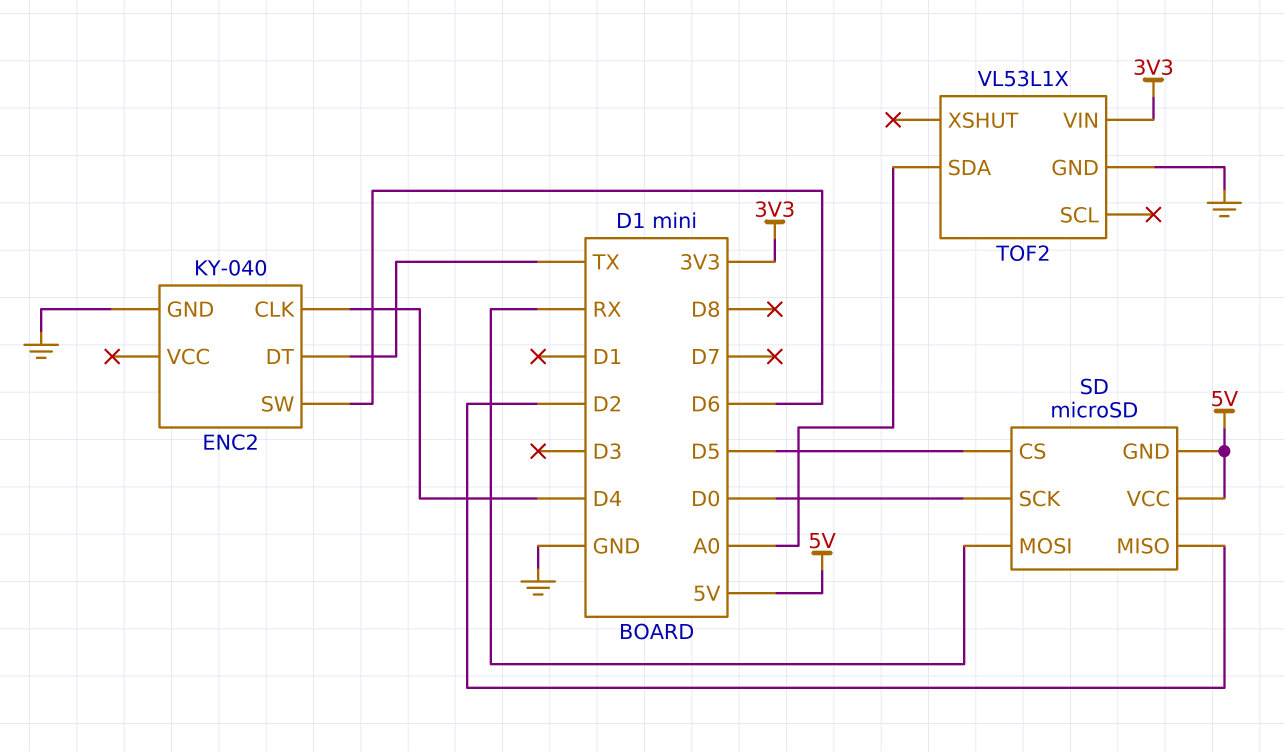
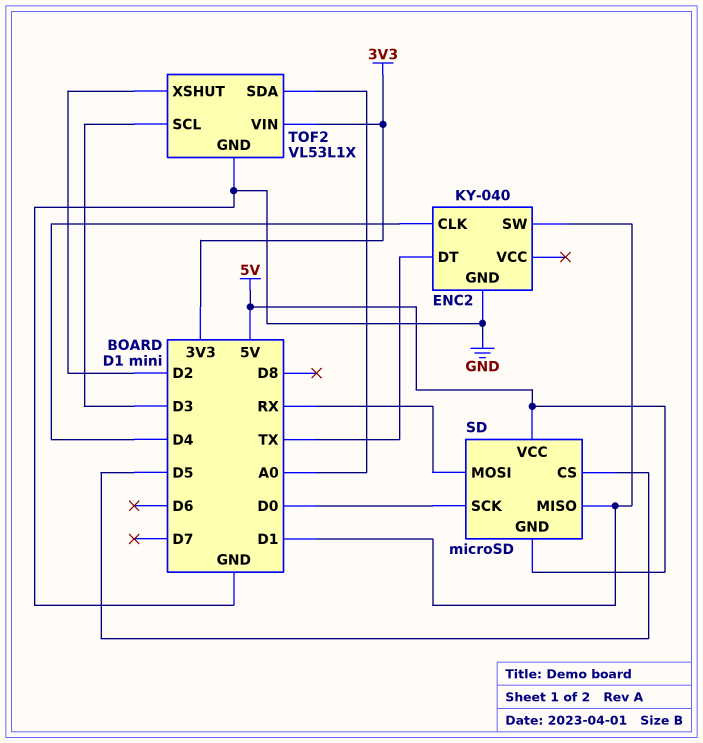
ENC2 pin SW: D6 -> D1
SD pin MISO: D2 -> D1
TOF2 pin SCL: none -> D3
TOF2 pin XSHUT: none -> D2

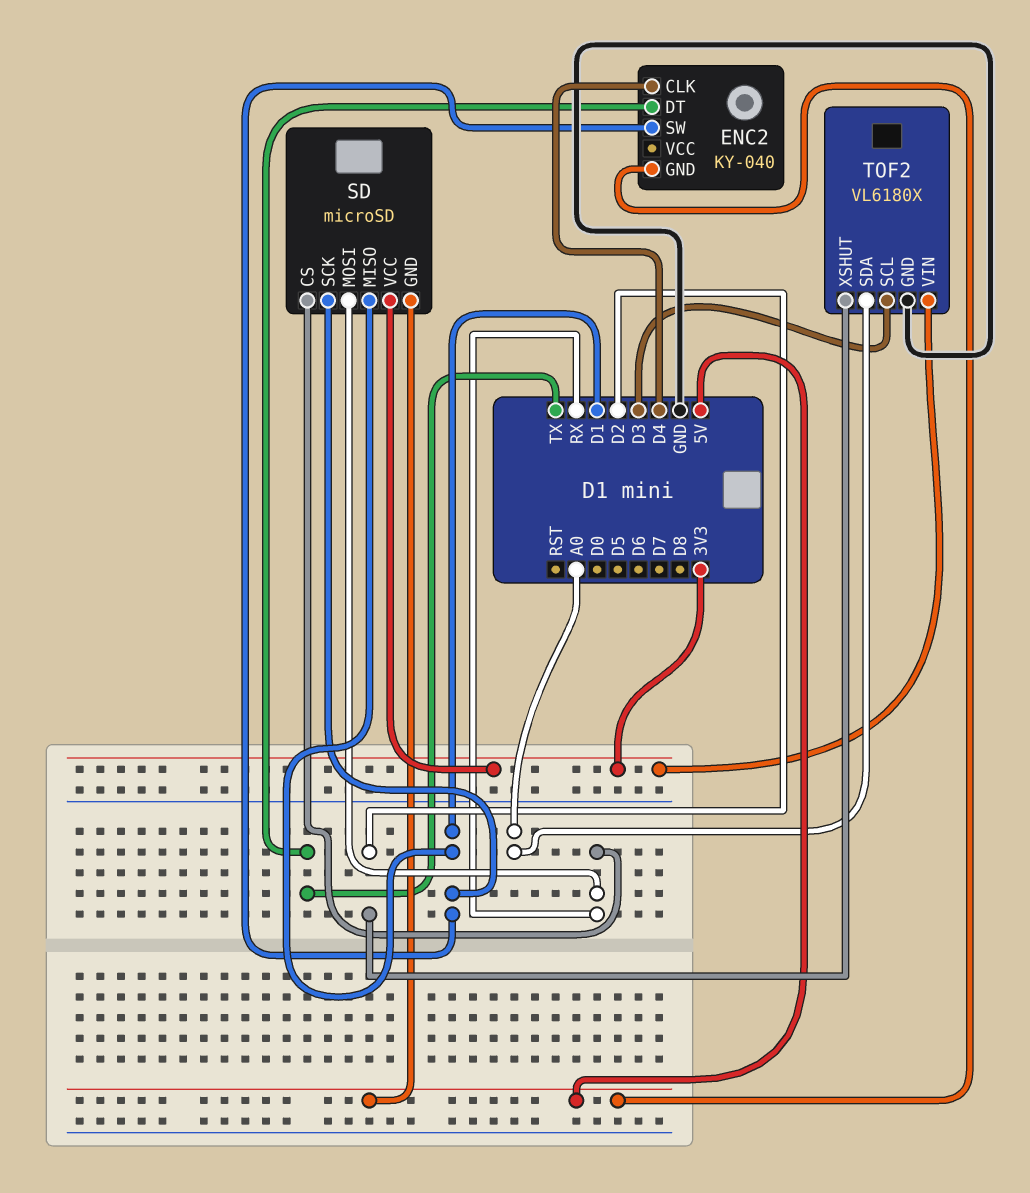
ENC2 pin GND: GND -> 5V
SD pin CS: D5 -> RX
SD pin SCK: D0 -> D1
SD pin VCC: 5V -> 3V3
TOF2: VL53L1X -> VL6180X

